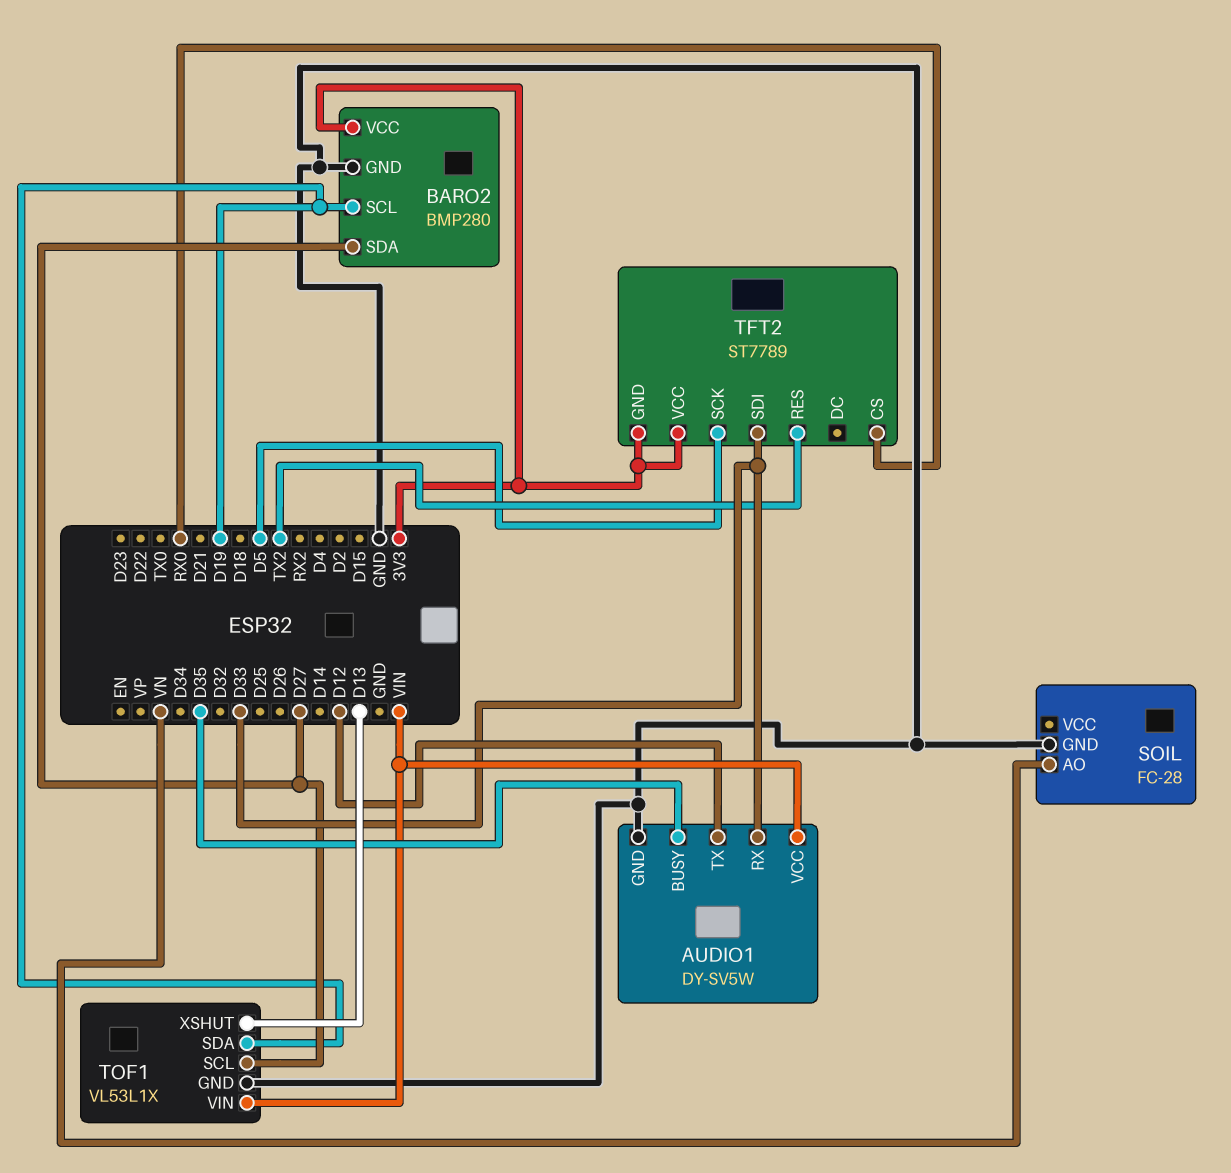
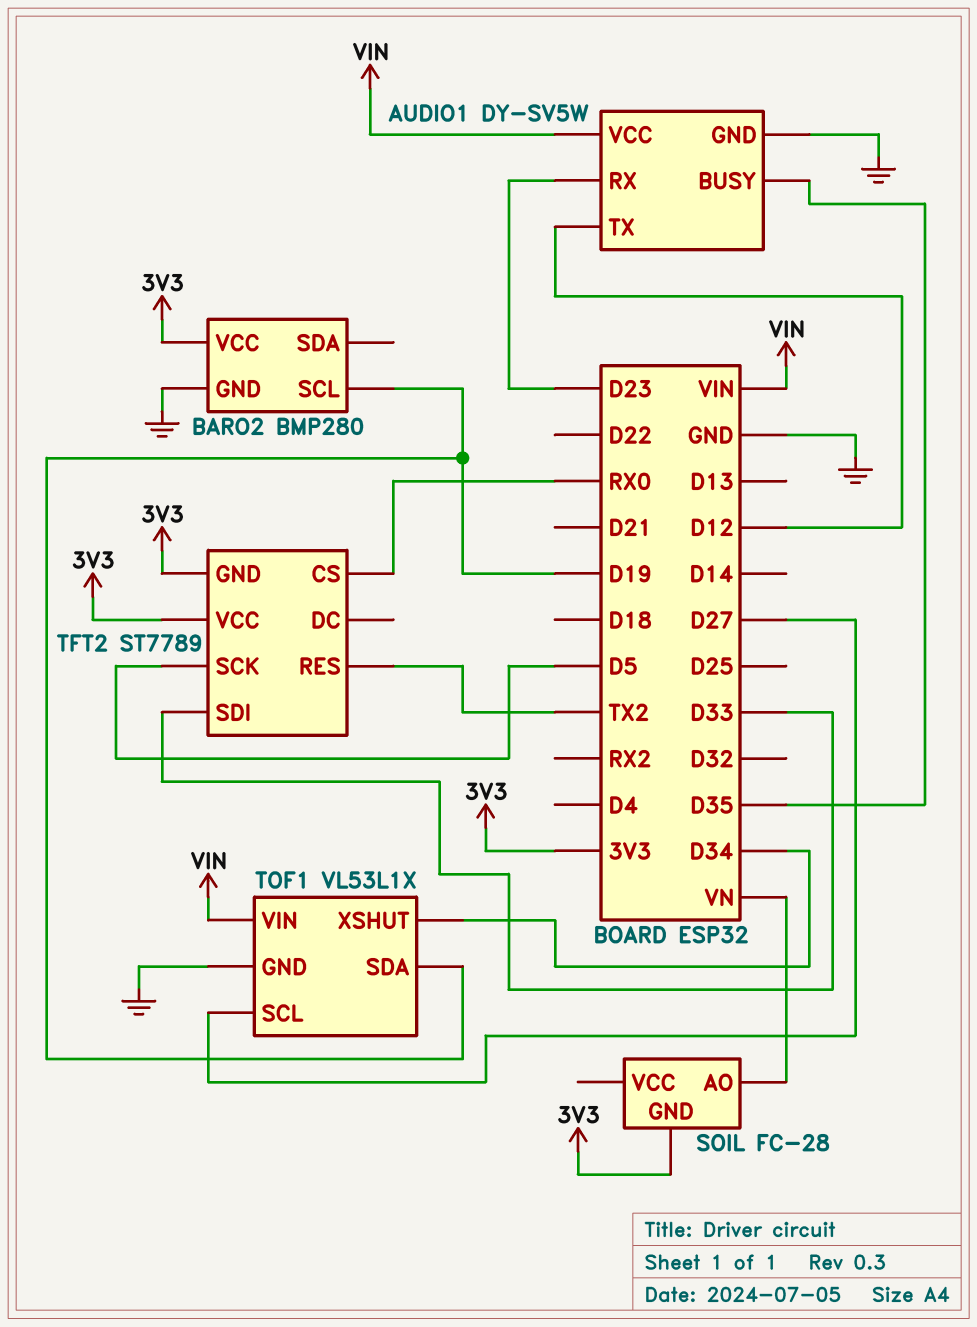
AUDIO1 pin RX: D33 -> D23
BARO2 pin SDA: D27 -> none
SOIL pin GND: GND -> 3V3
TOF1 pin XSHUT: D13 -> D34

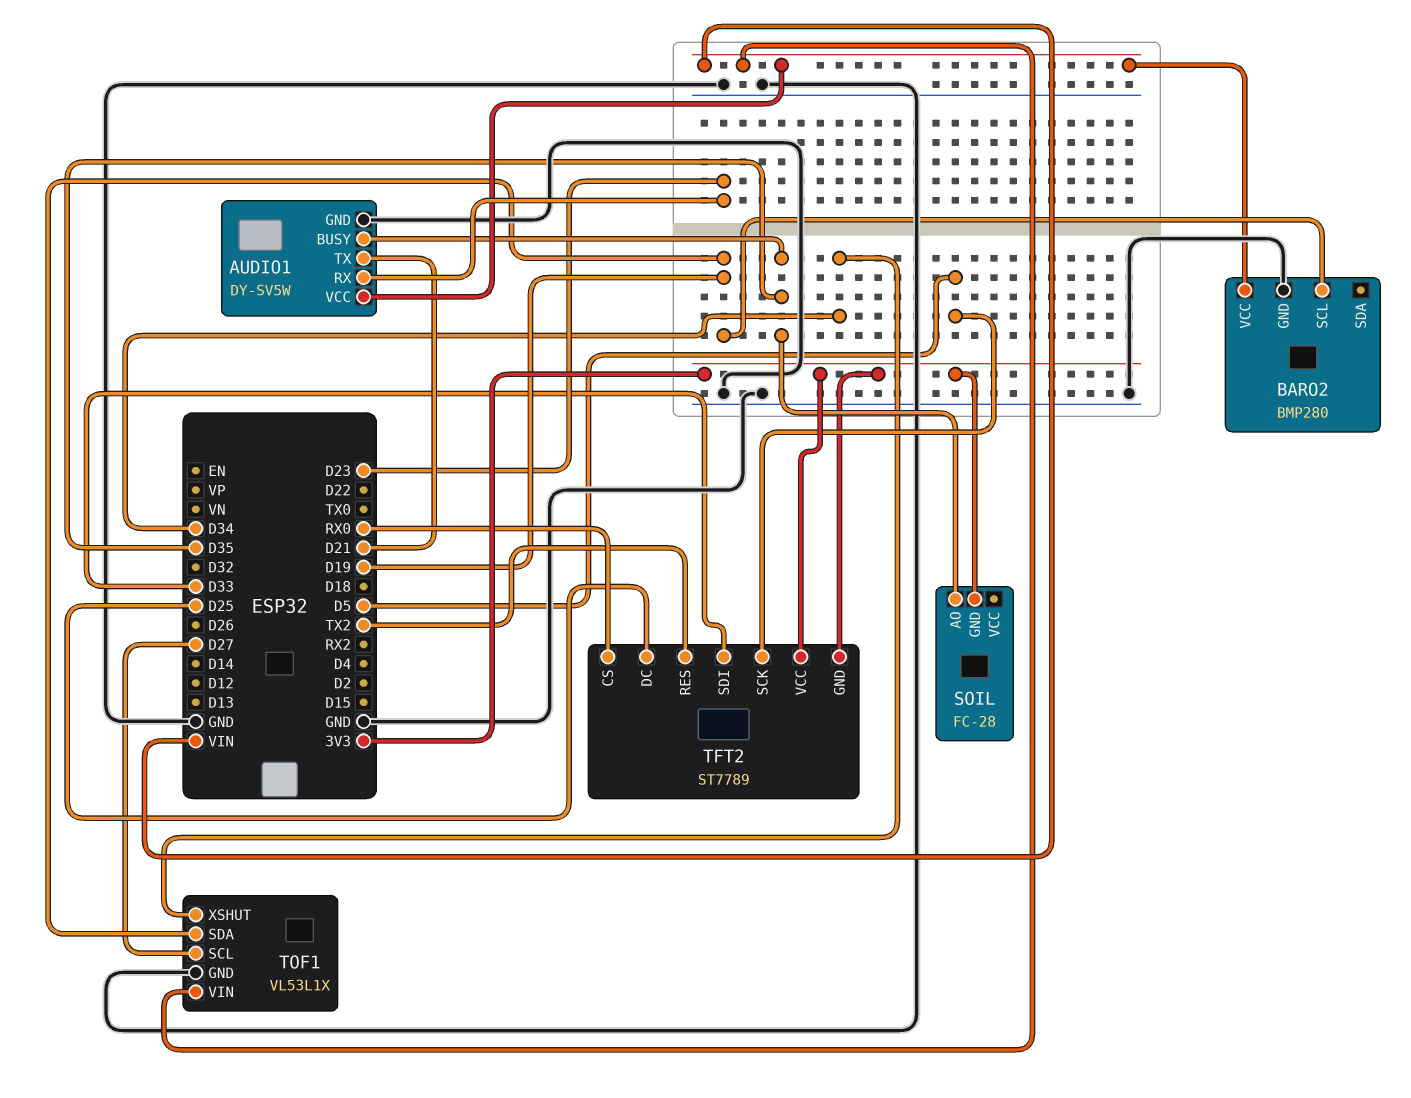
AUDIO1 pin TX: D12 -> D21
BARO2 pin VCC: 3V3 -> VIN
SOIL pin AO: VN -> D35
TFT2 pin DC: none -> D25

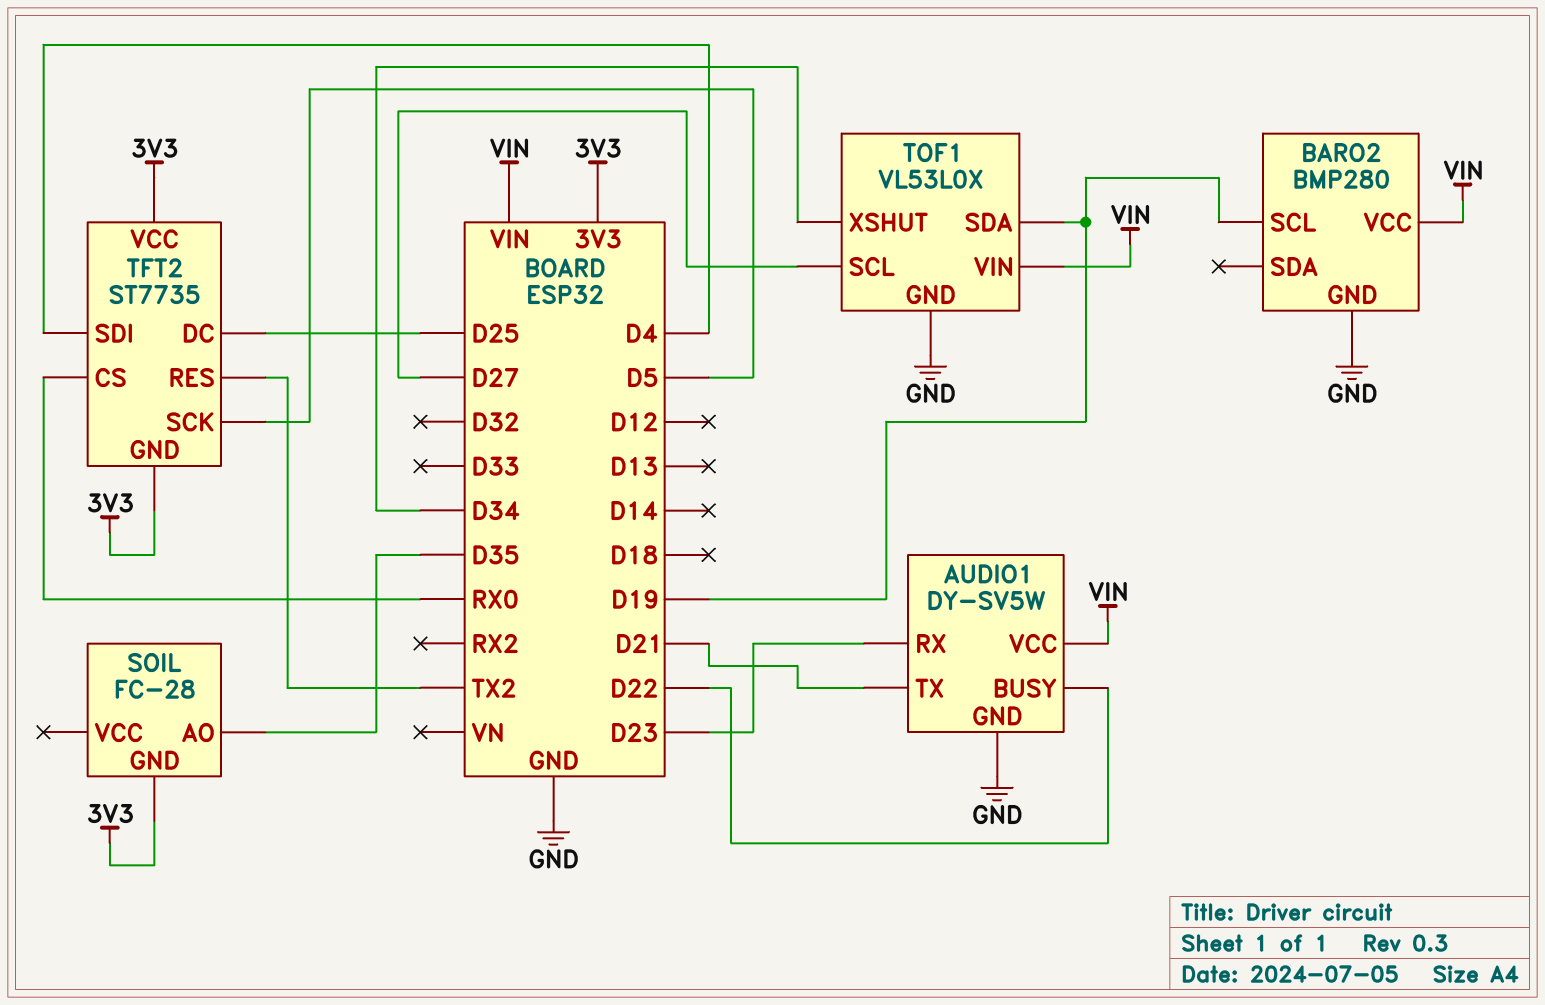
AUDIO1 pin BUSY: D35 -> D22
TFT2: ST7789 -> ST7735
TFT2 pin SDI: D33 -> D4
TOF1: VL53L1X -> VL53L0X

